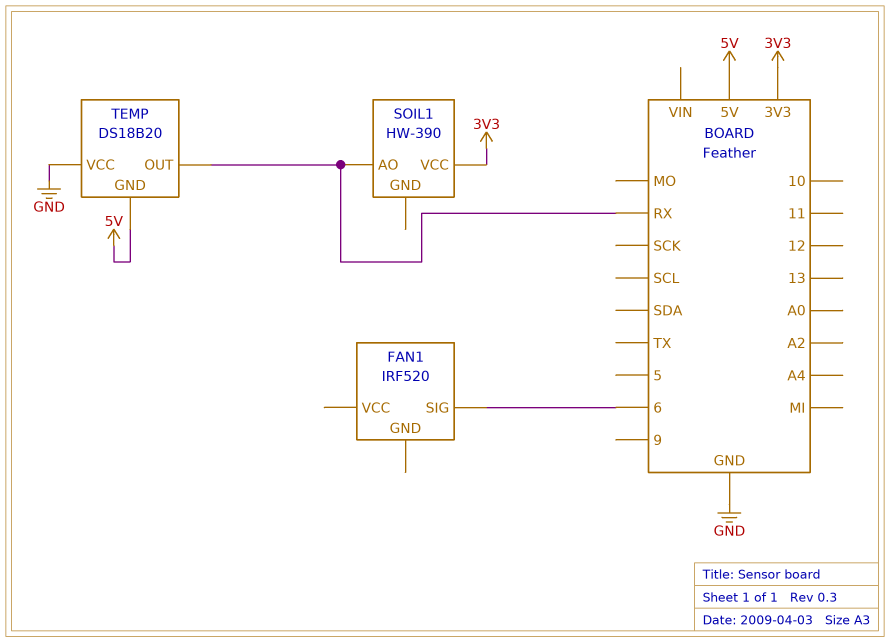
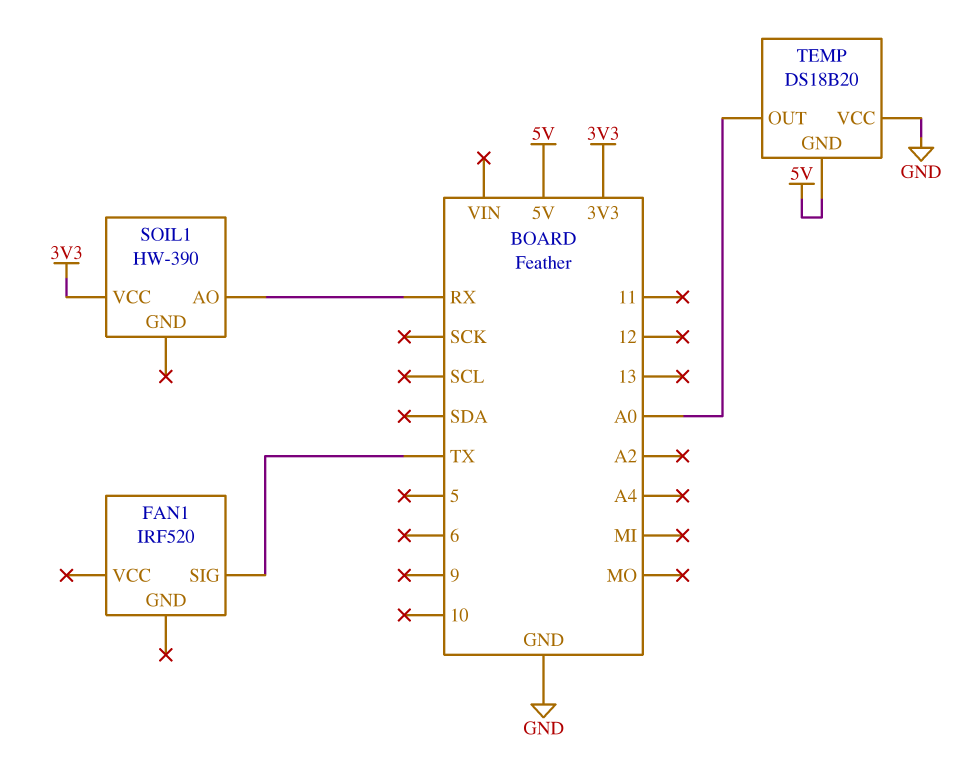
FAN1 pin SIG: 6 -> TX
TEMP pin OUT: RX -> A0

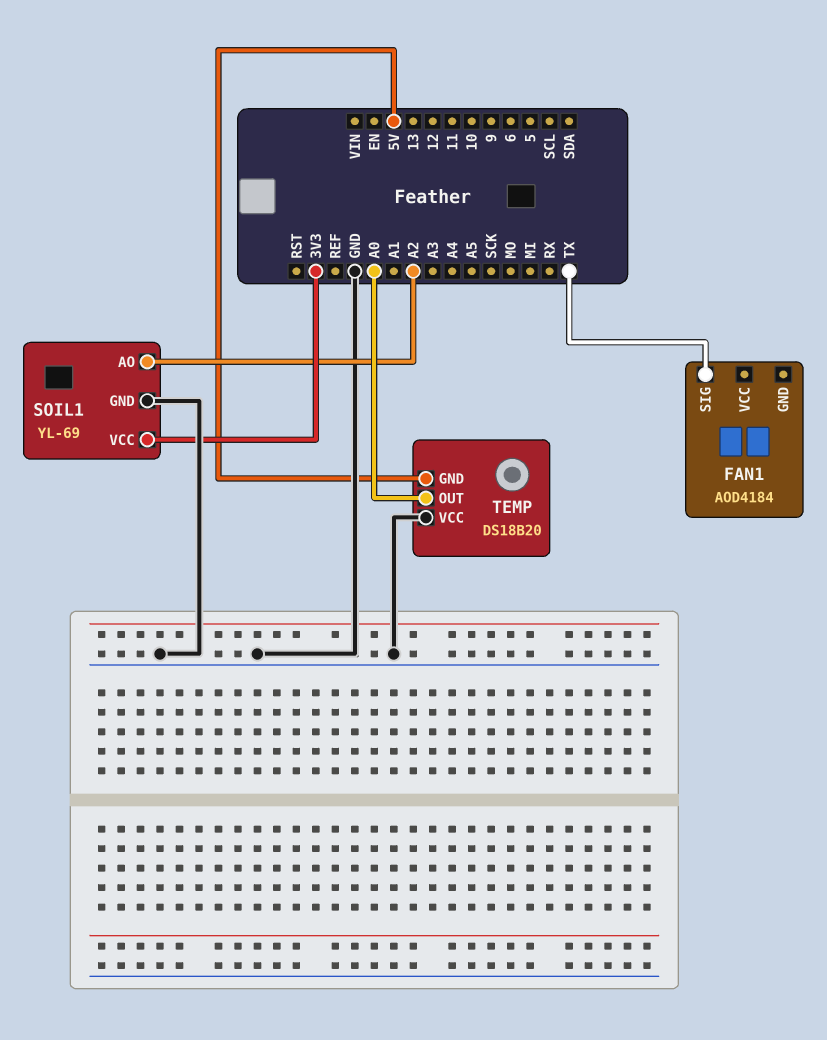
FAN1: IRF520 -> AOD4184
SOIL1: HW-390 -> YL-69
SOIL1 pin AO: RX -> A2
SOIL1 pin GND: none -> GND

